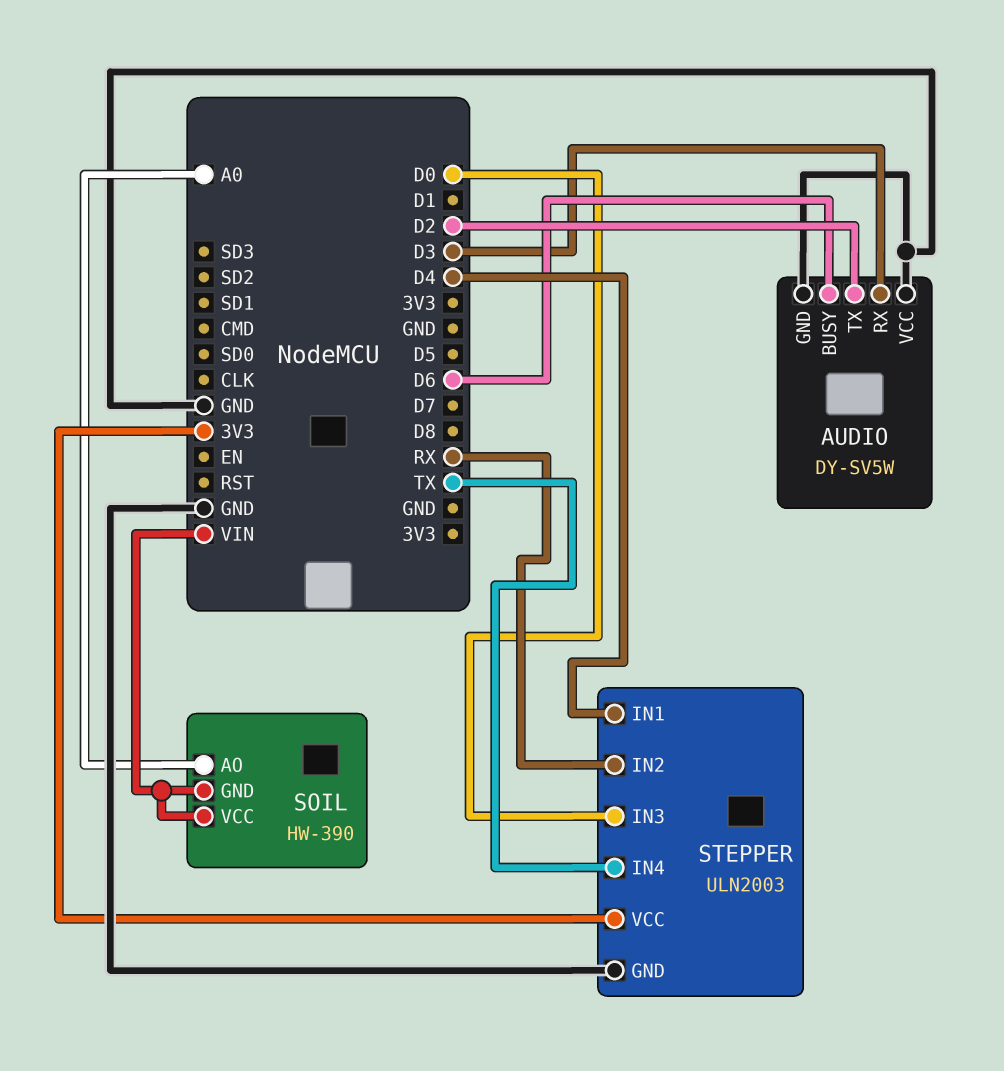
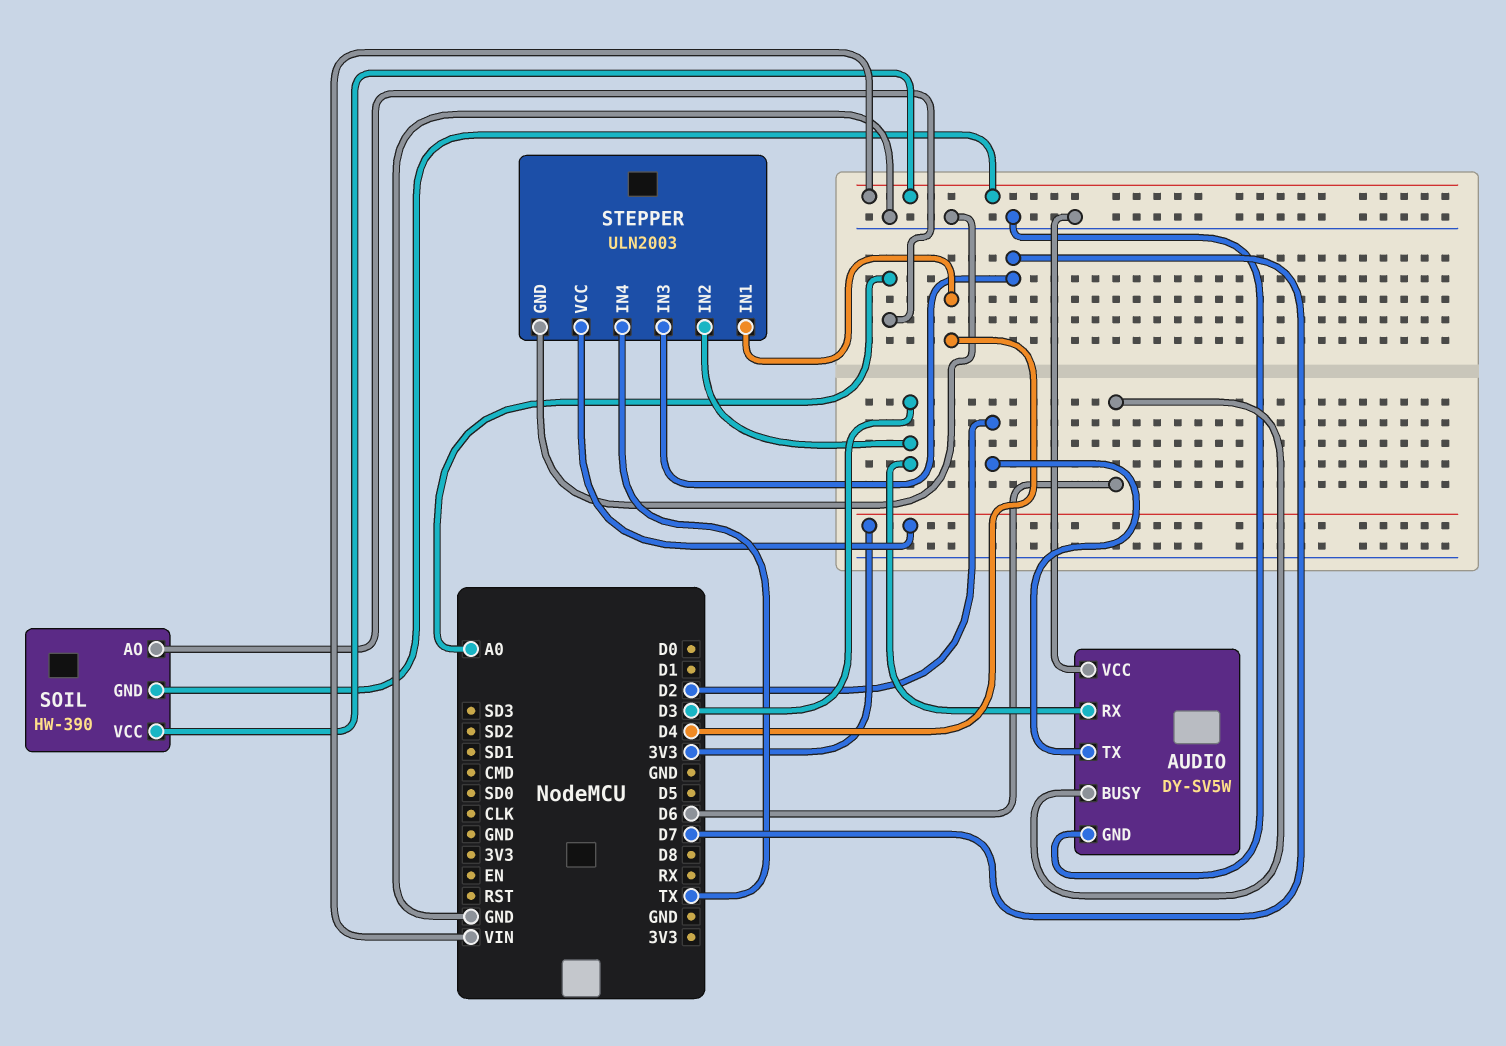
STEPPER pin IN2: RX -> D3
STEPPER pin IN3: D0 -> D7

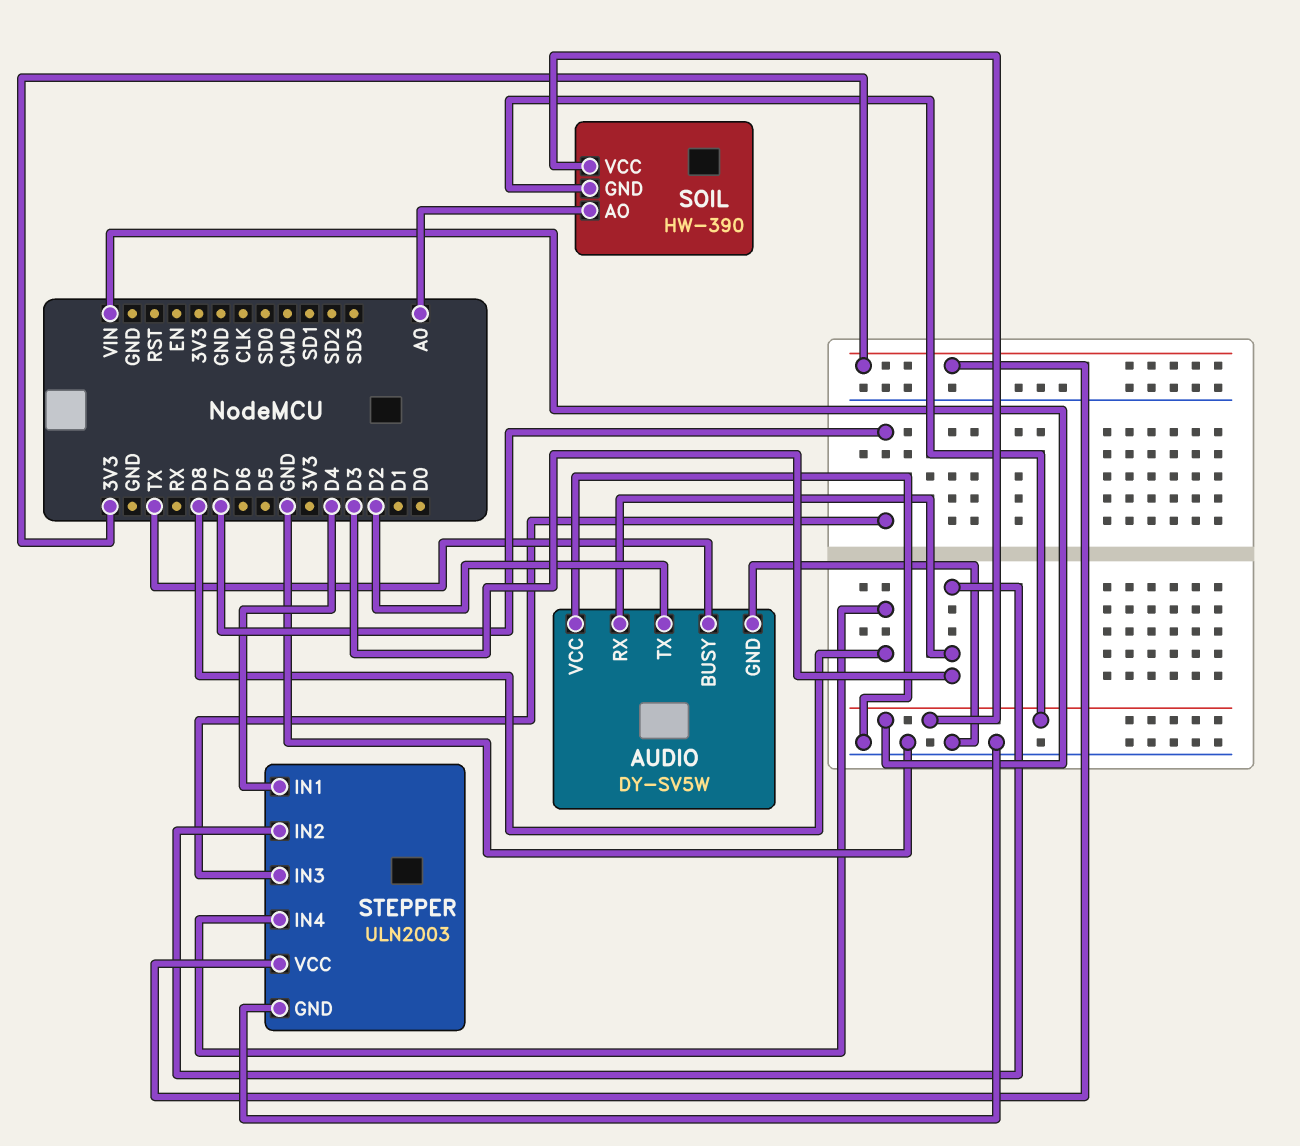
AUDIO pin BUSY: D6 -> TX
STEPPER pin IN4: TX -> D8

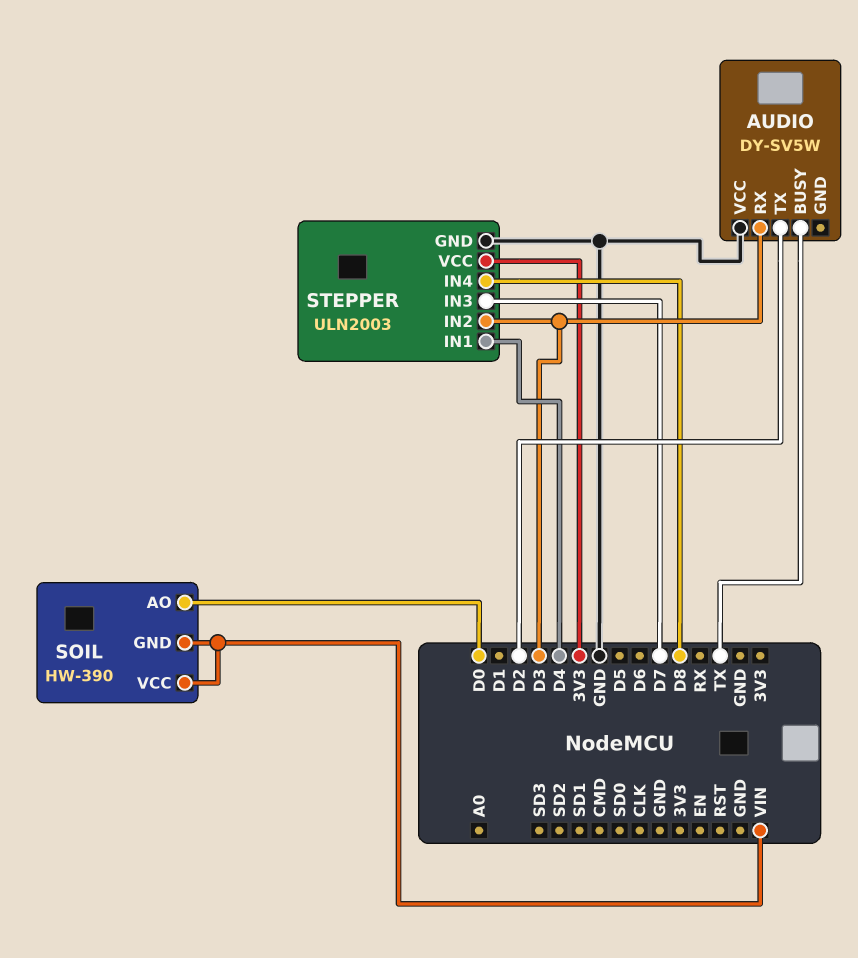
AUDIO pin GND: GND -> none
SOIL pin AO: A0 -> D0

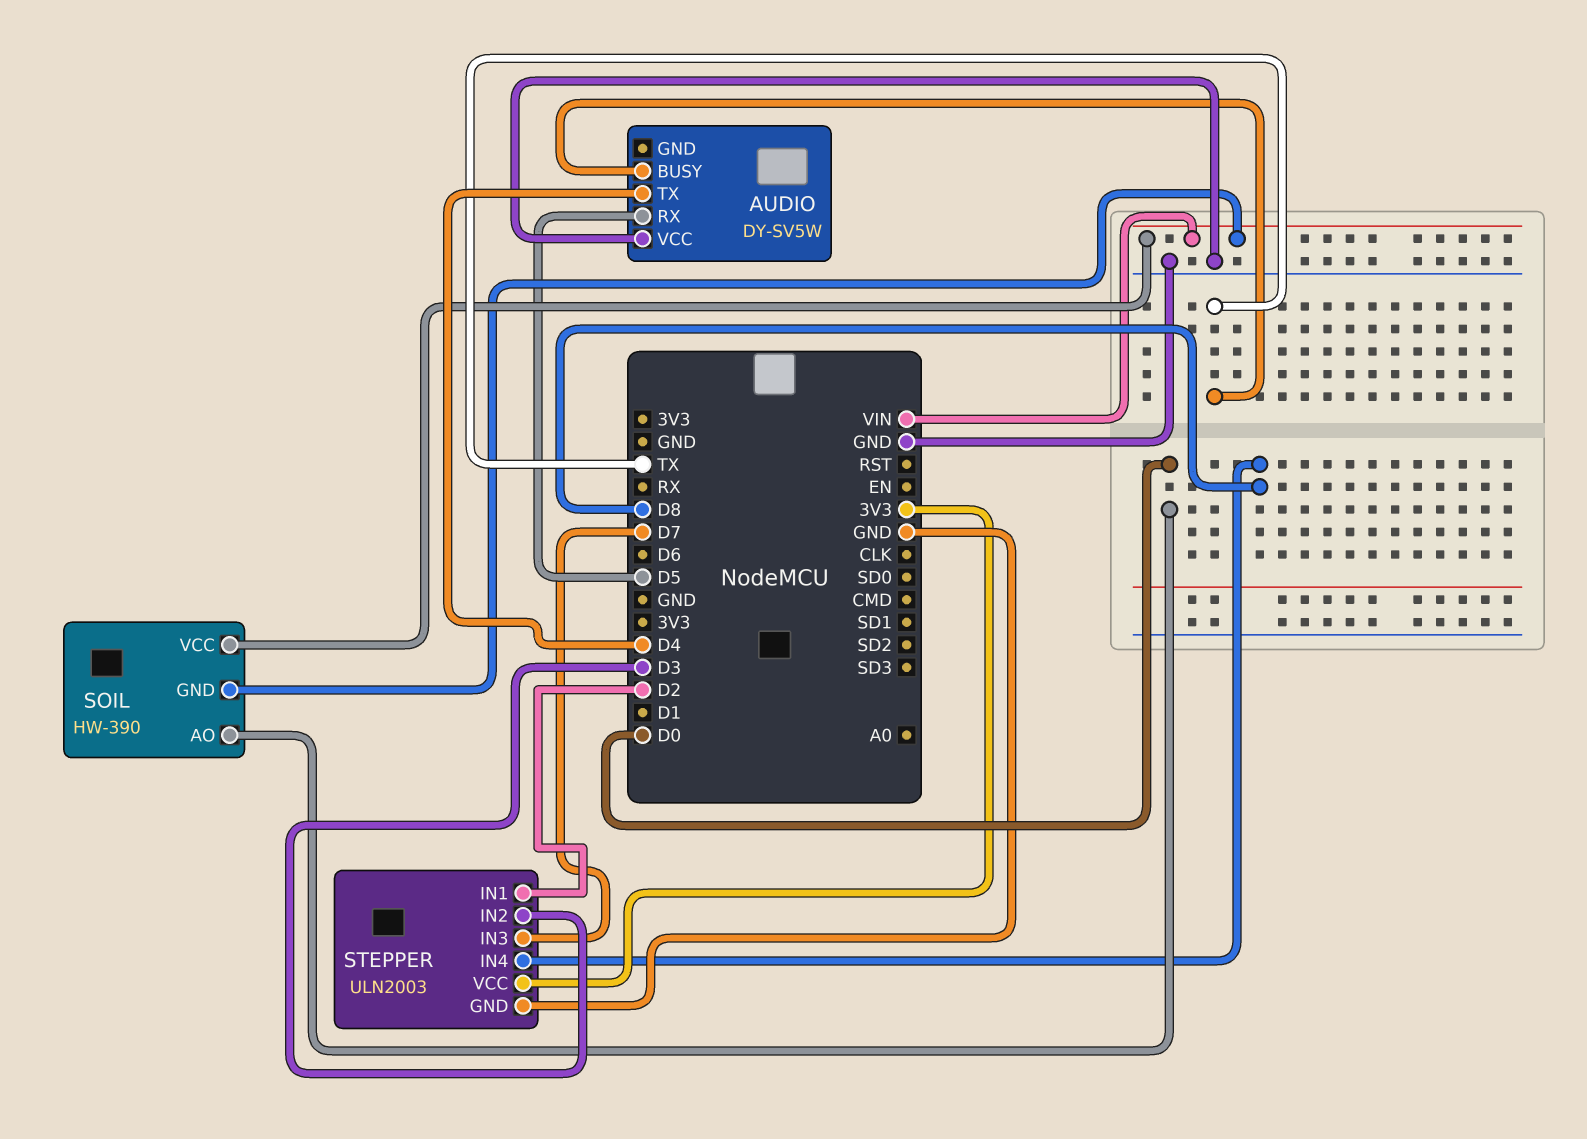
AUDIO pin RX: D3 -> D5
AUDIO pin TX: D2 -> D4
STEPPER pin IN1: D4 -> D2

